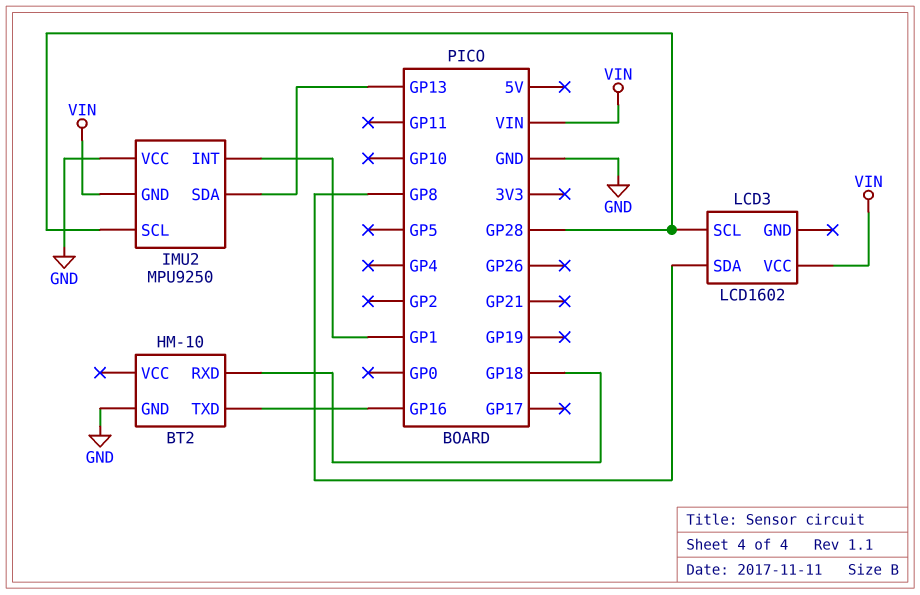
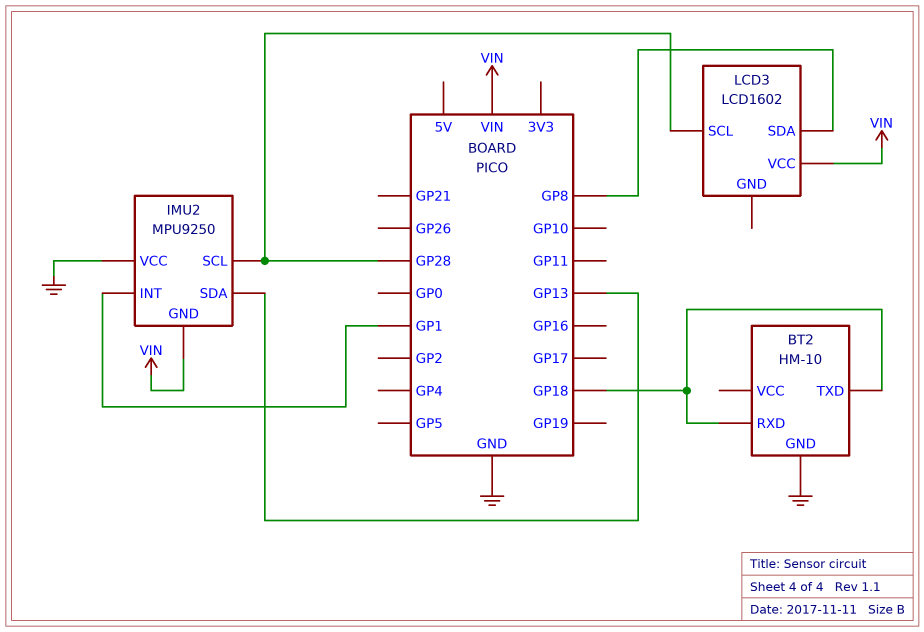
BT2 pin TXD: GP16 -> GP18

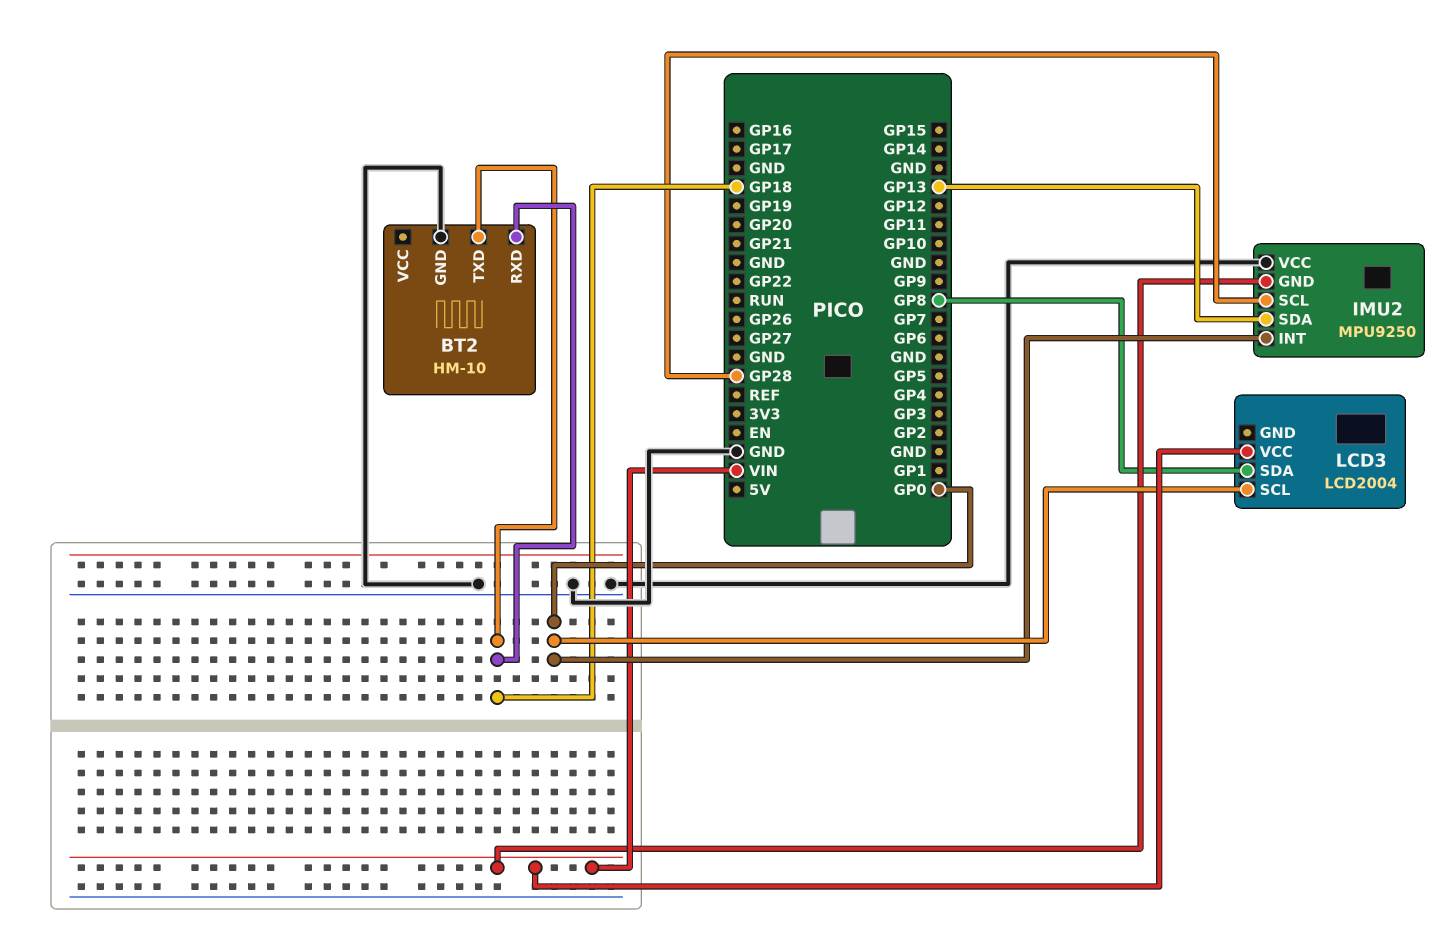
IMU2 pin INT: GP1 -> GP0
LCD3: LCD1602 -> LCD2004
LCD3 pin SCL: GP28 -> GP0

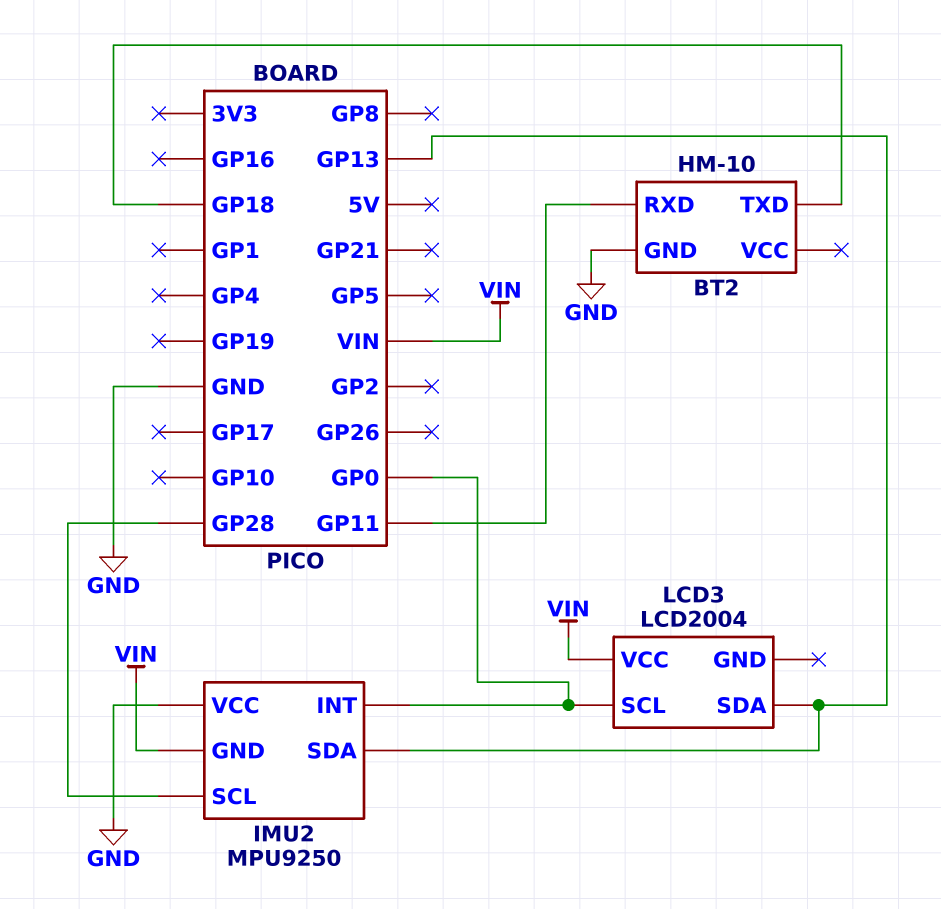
BT2 pin RXD: GP18 -> GP11
LCD3 pin SDA: GP8 -> GP13

